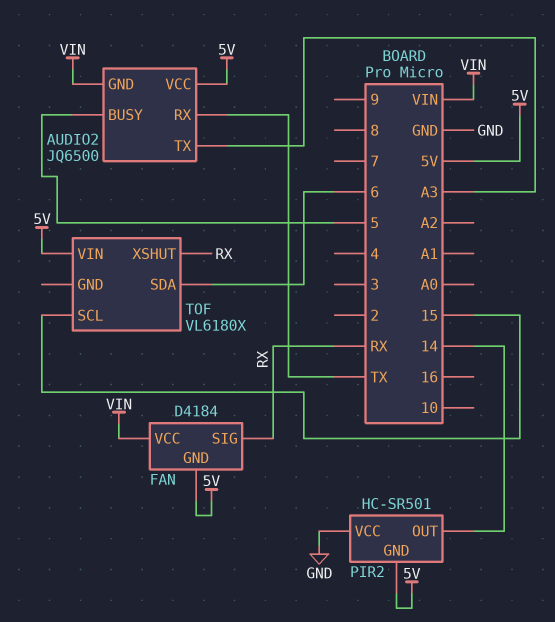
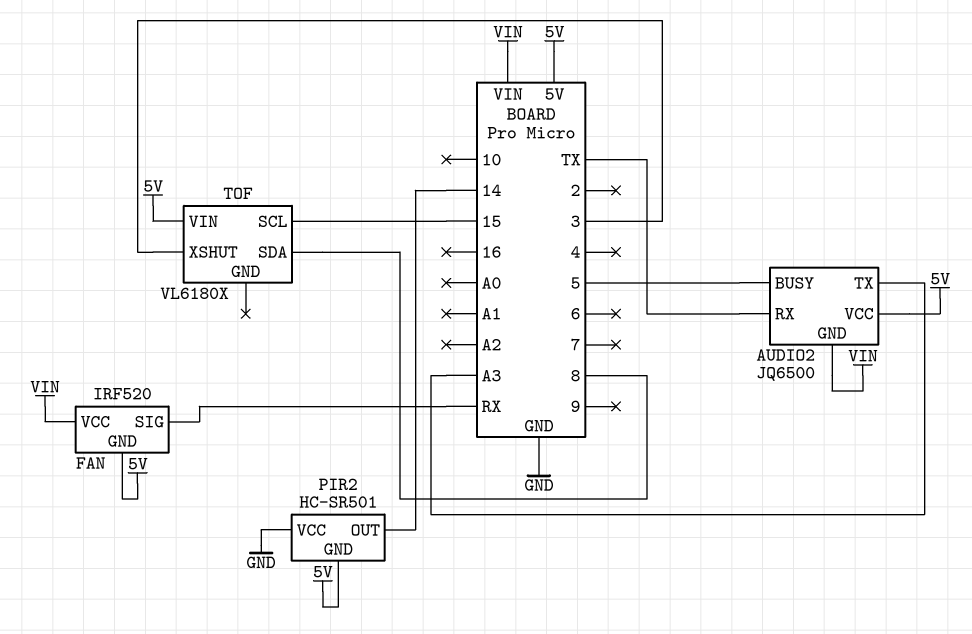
FAN: D4184 -> IRF520
TOF pin SDA: 6 -> 8
TOF pin XSHUT: RX -> 3

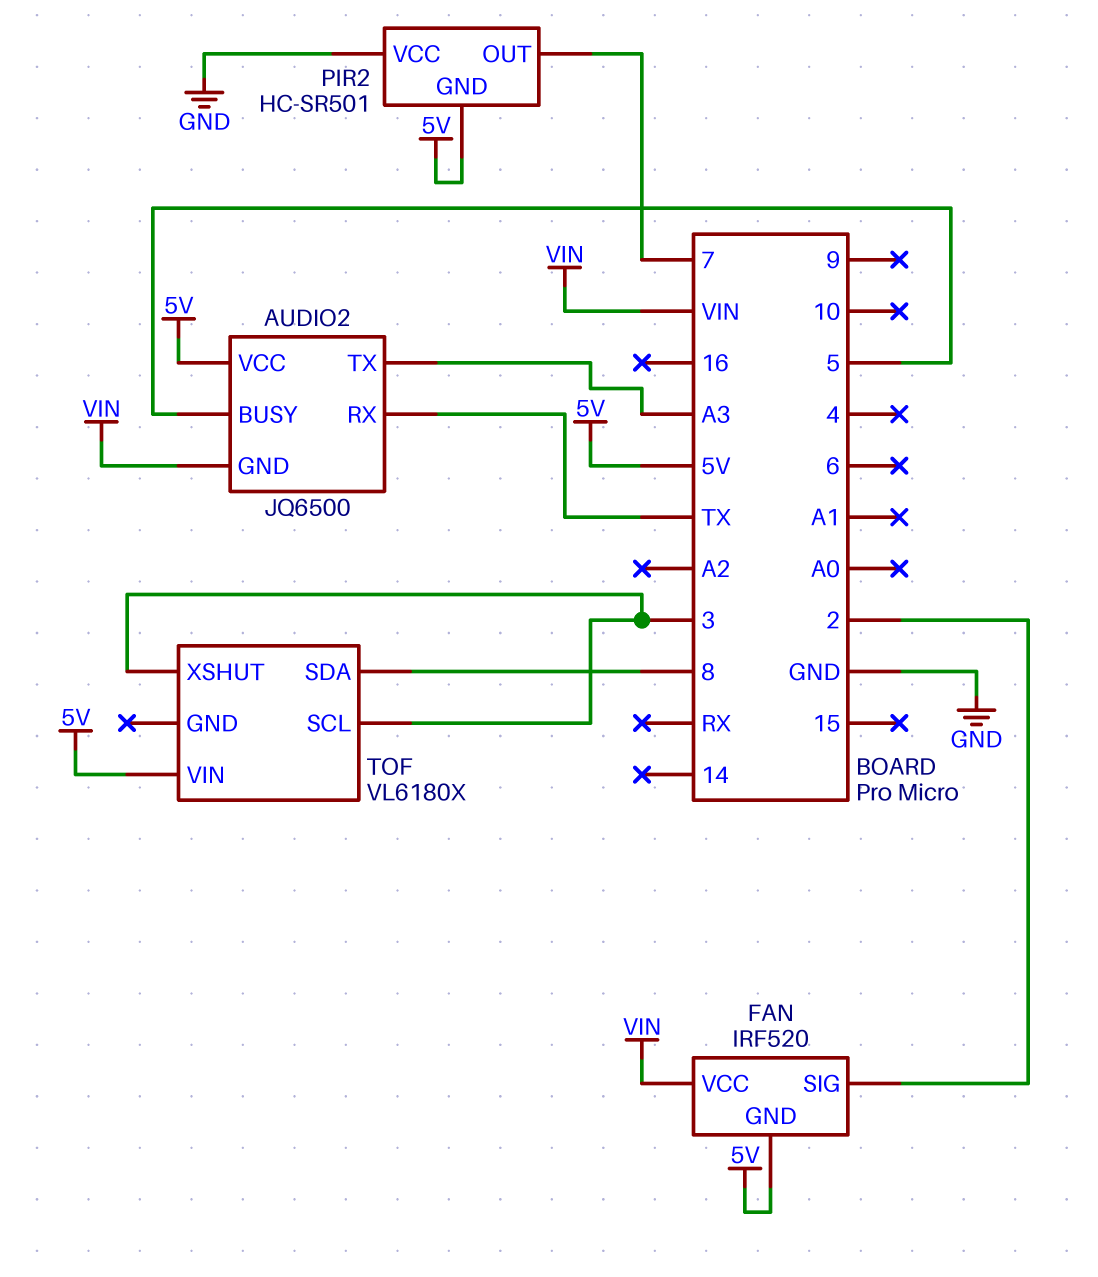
FAN pin SIG: RX -> 2
PIR2 pin OUT: 14 -> 7
TOF pin SCL: 15 -> 3

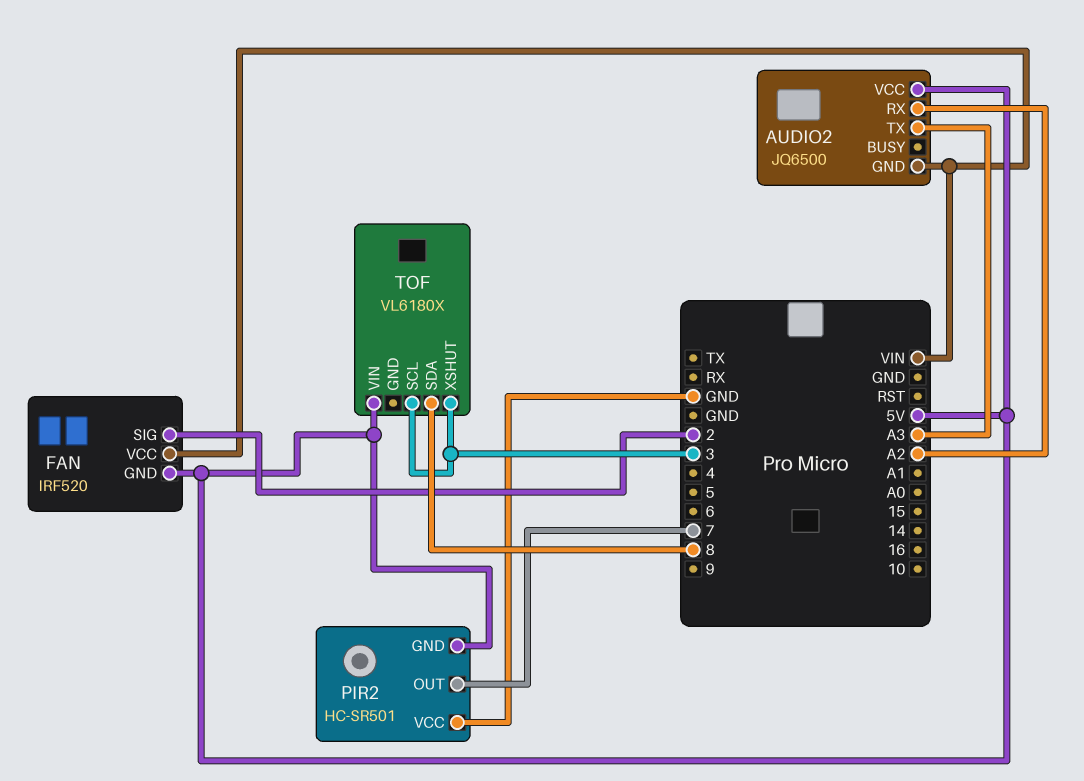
AUDIO2 pin BUSY: 5 -> none
AUDIO2 pin RX: TX -> A2

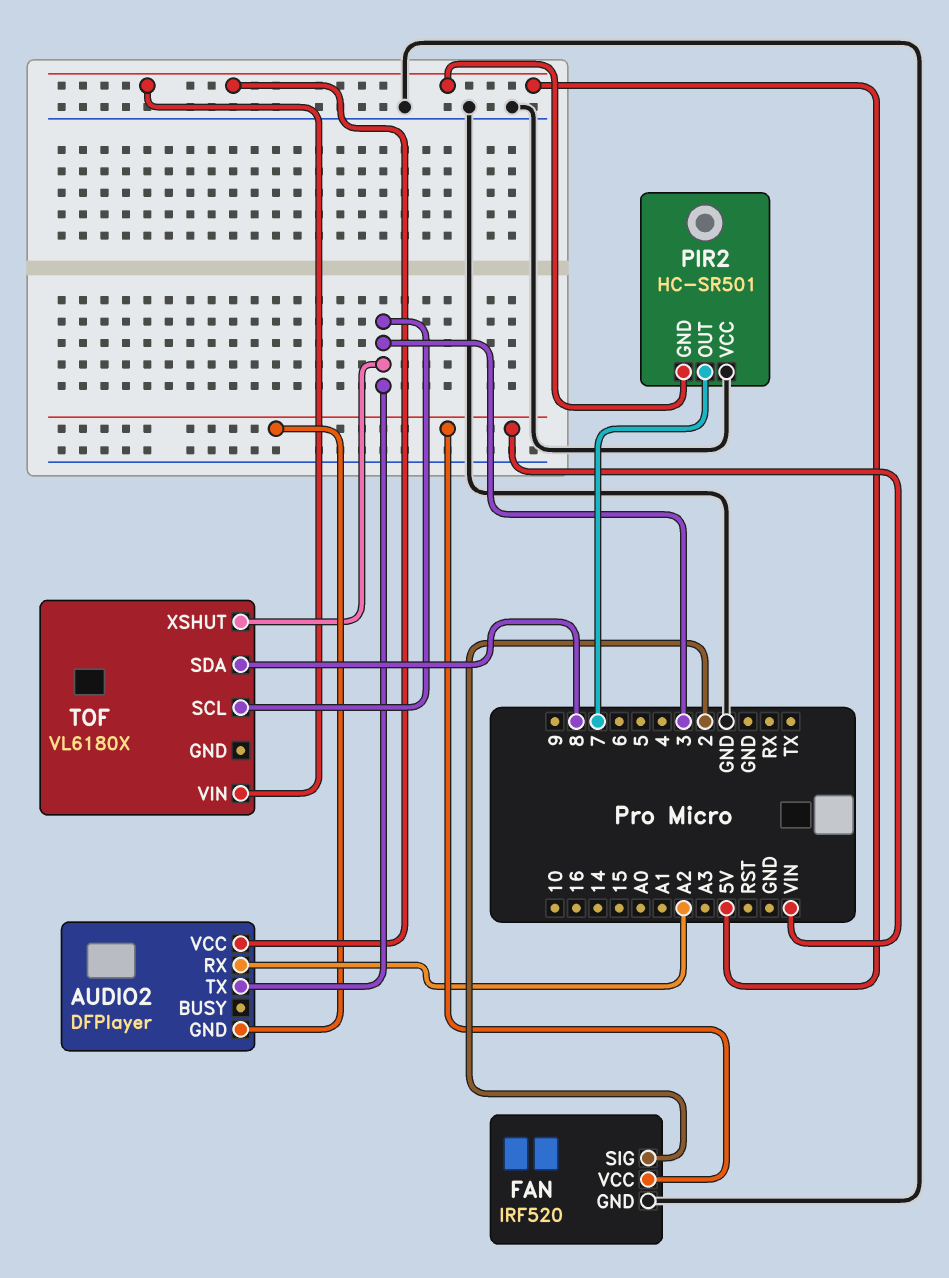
AUDIO2: JQ6500 -> DFPlayer
AUDIO2 pin TX: A3 -> 3
FAN pin GND: 5V -> GND

